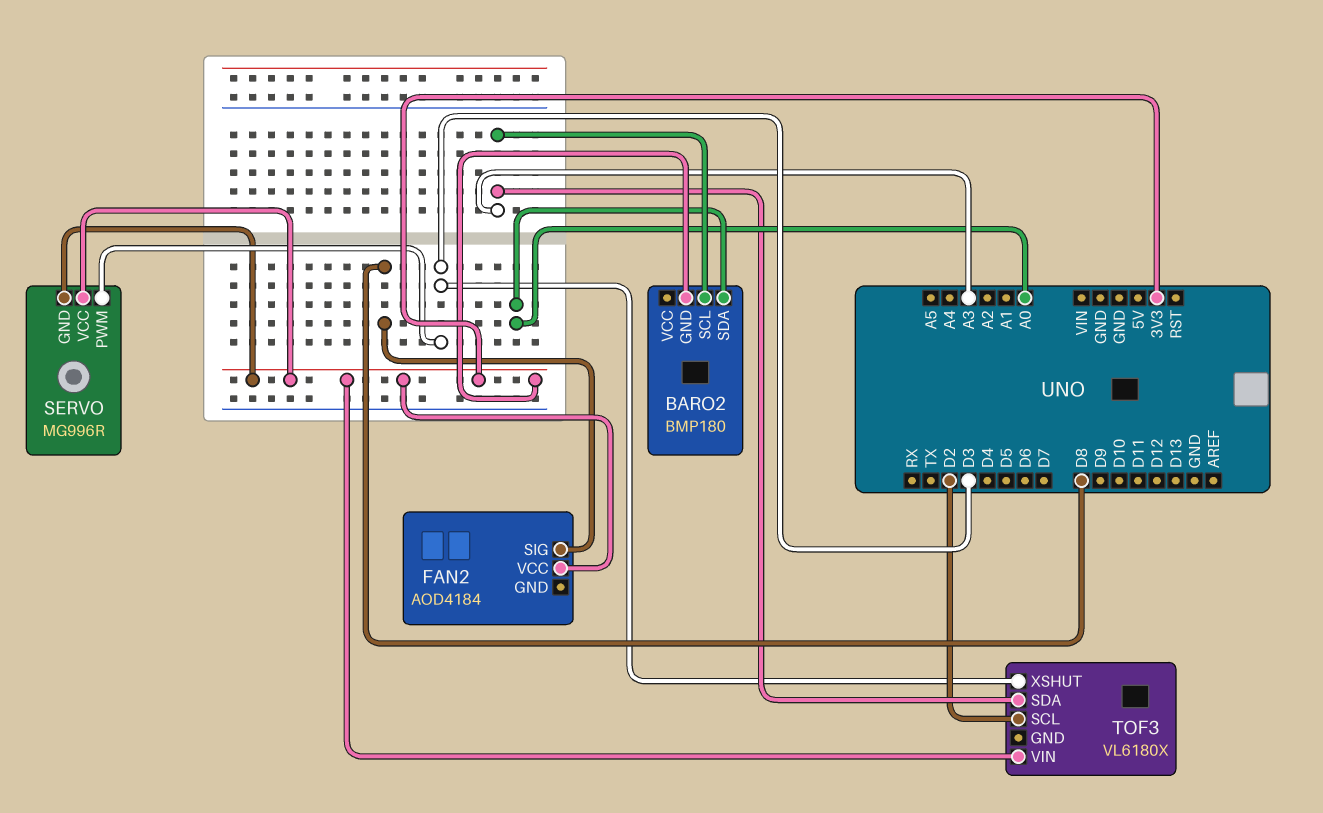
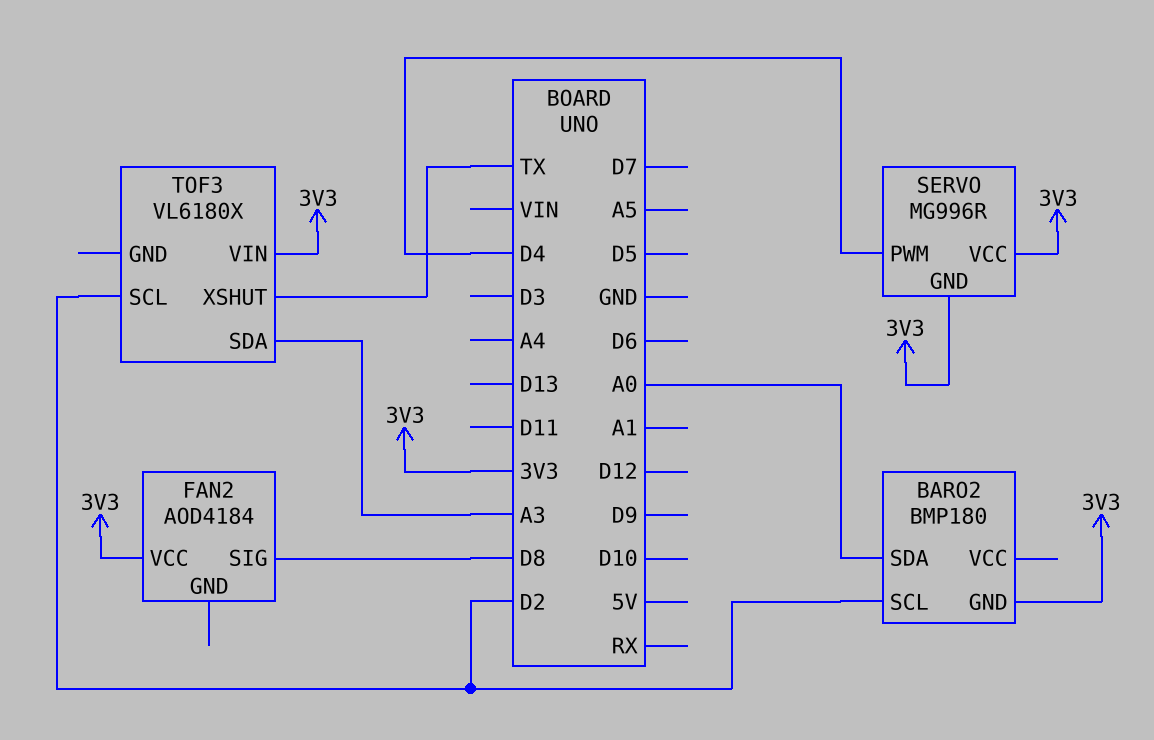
BARO2 pin SCL: A3 -> D2
SERVO pin PWM: D3 -> D4
TOF3 pin XSHUT: D3 -> TX

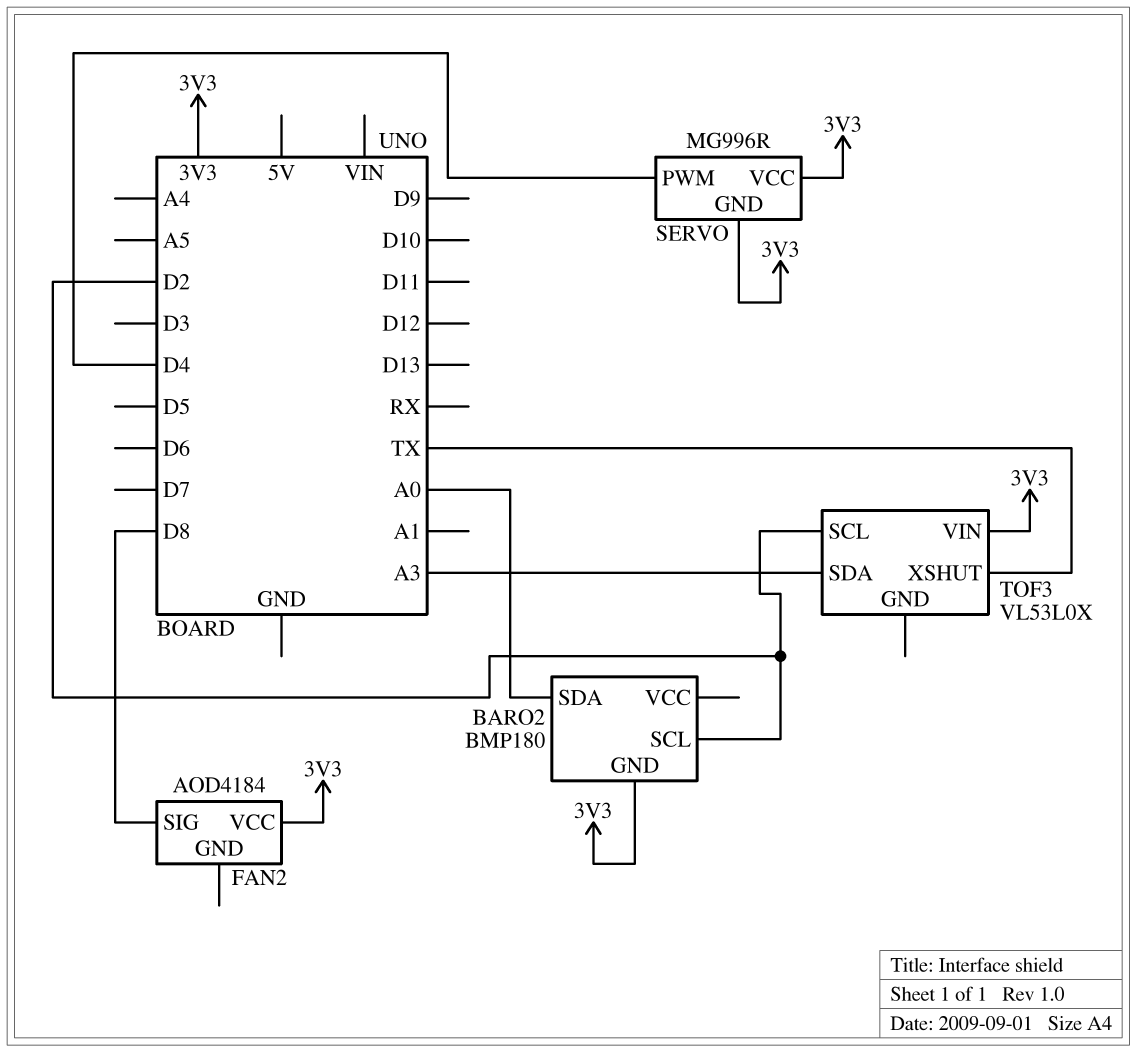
TOF3: VL6180X -> VL53L0X

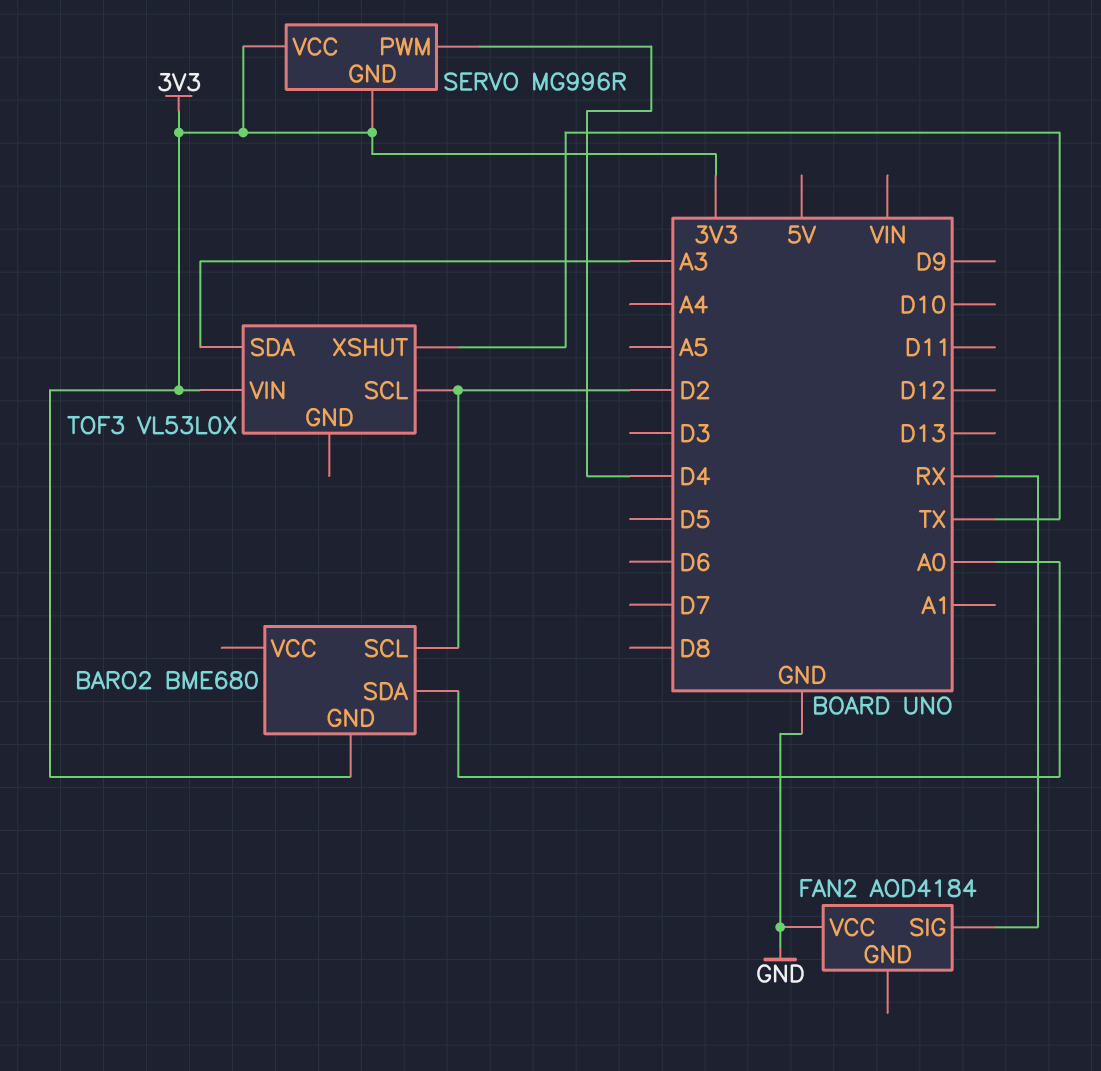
BARO2: BMP180 -> BME680
FAN2 pin SIG: D8 -> RX
FAN2 pin VCC: 3V3 -> GND

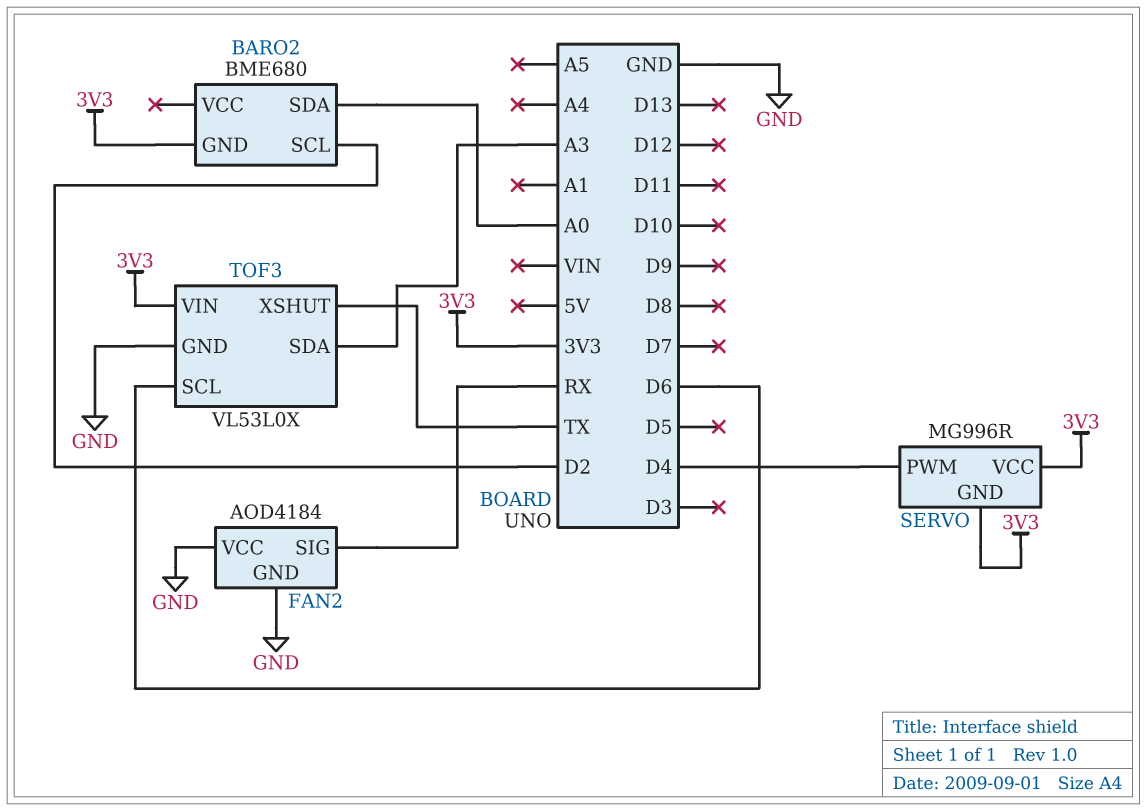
FAN2 pin GND: none -> GND
TOF3 pin GND: none -> GND
TOF3 pin SCL: D2 -> D6

